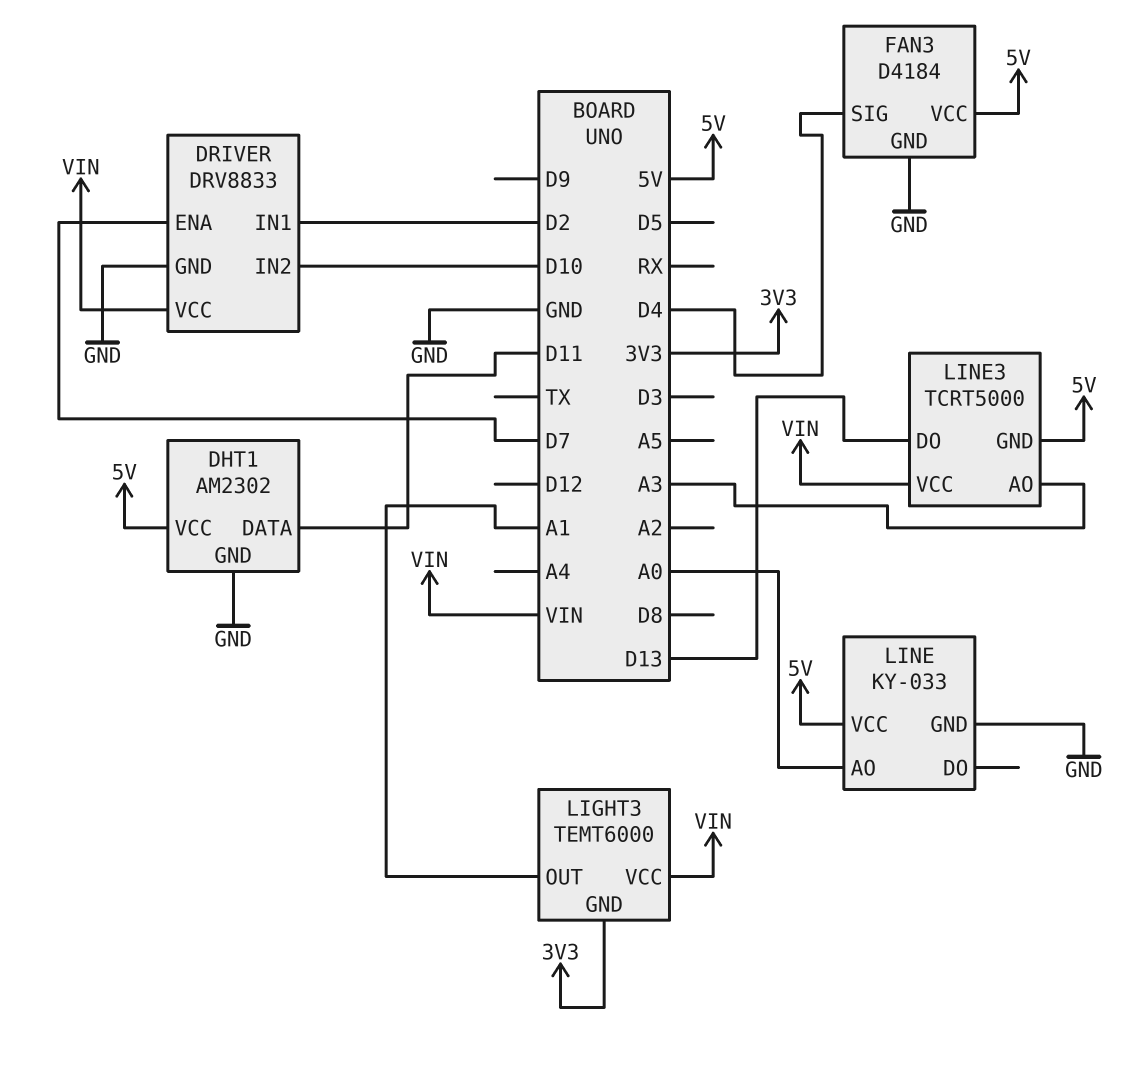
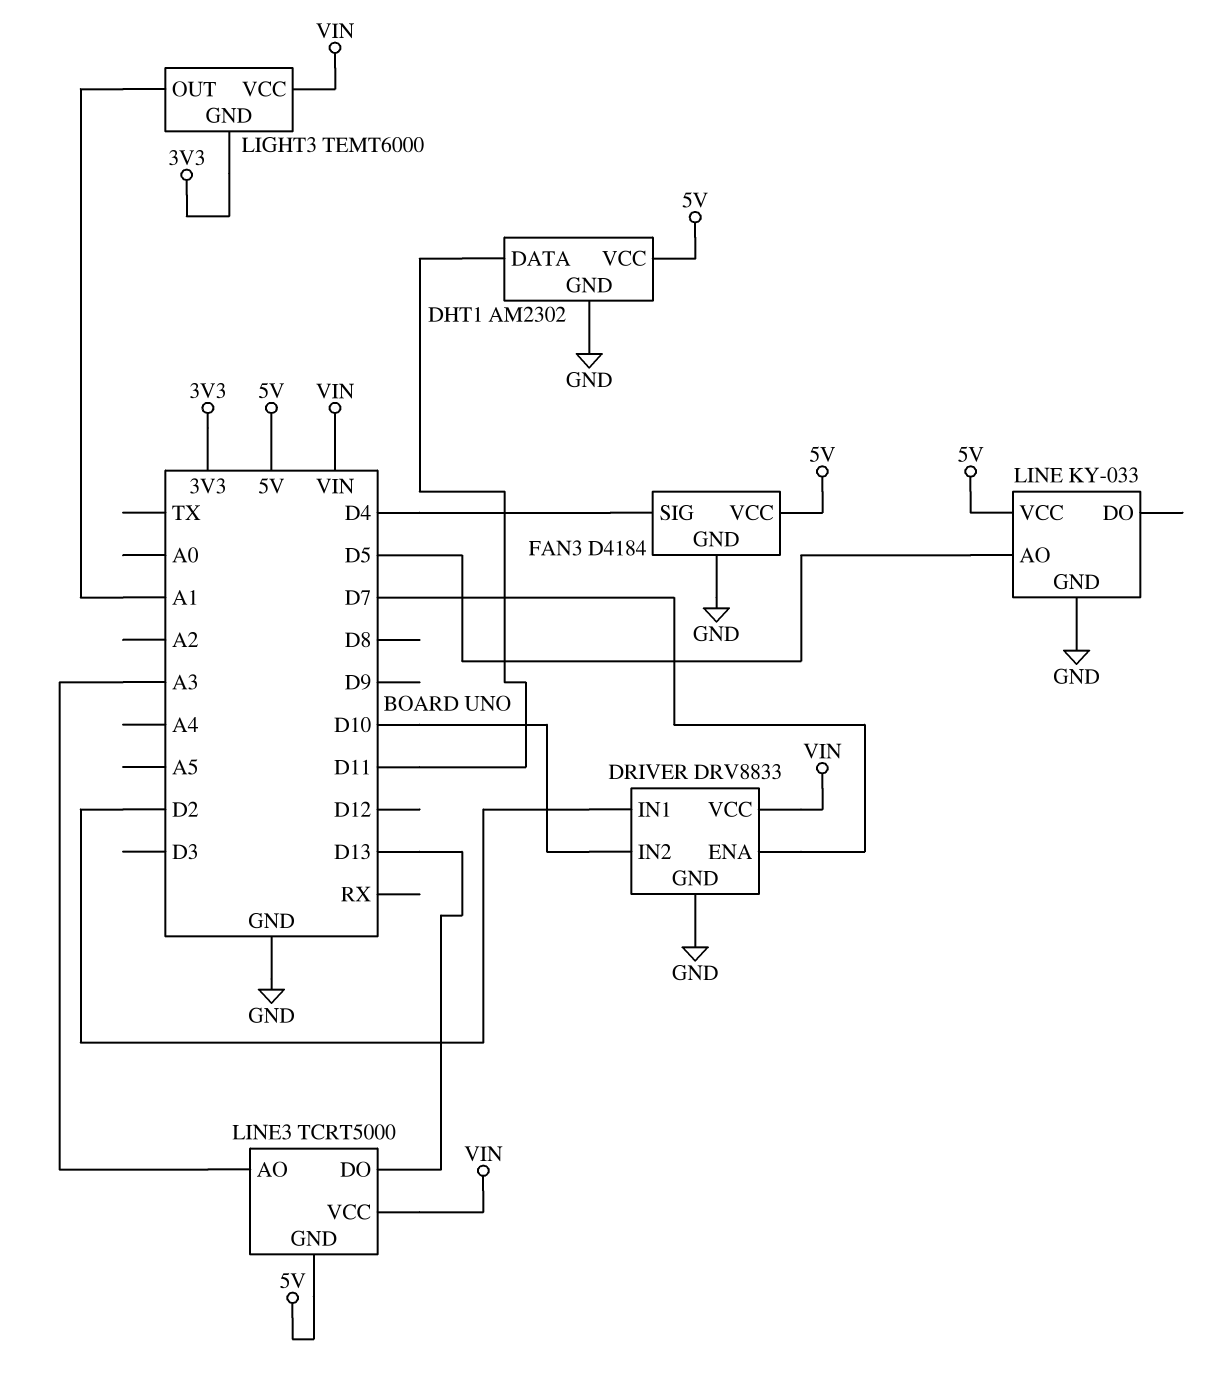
LINE pin AO: A0 -> D5

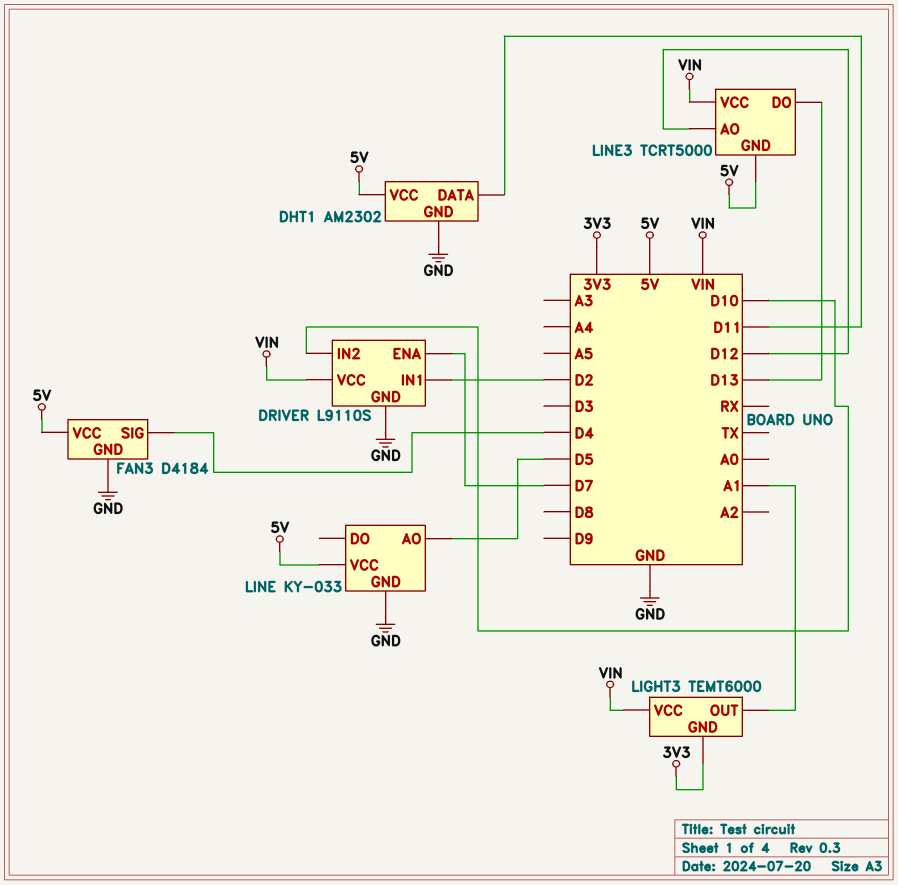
DRIVER: DRV8833 -> L9110S
LINE3 pin AO: A3 -> D12

